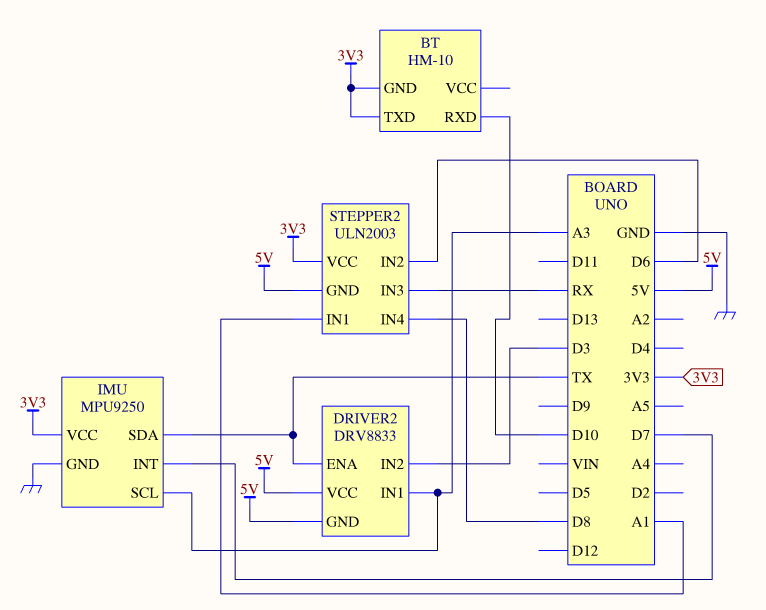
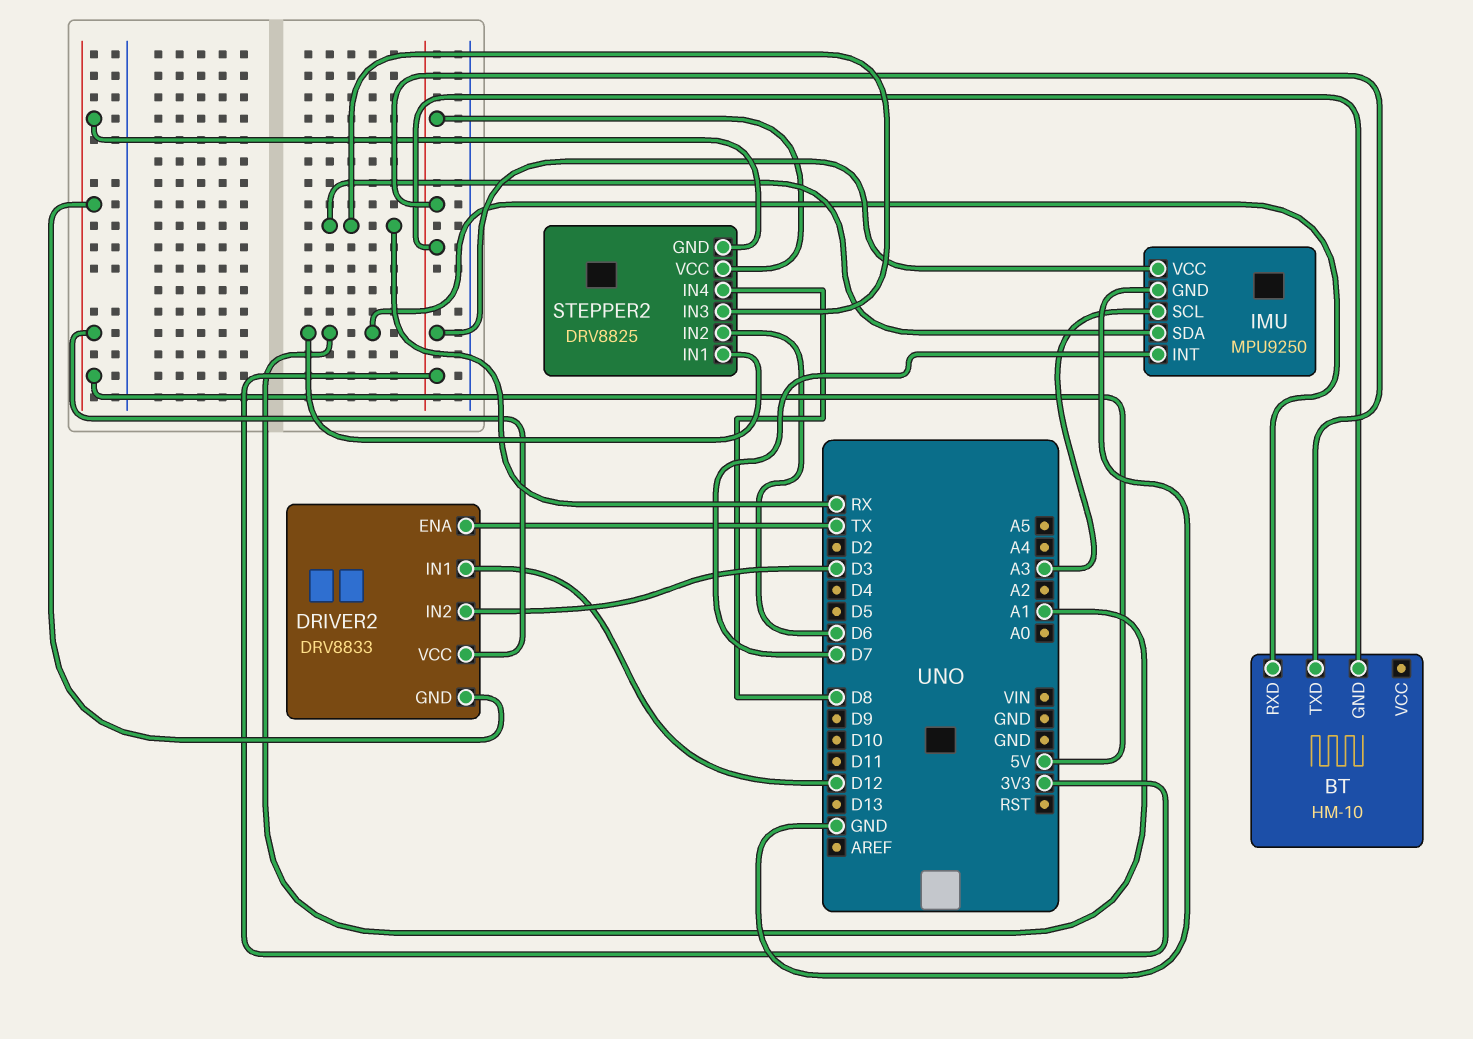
BT pin RXD: D10 -> A1
DRIVER2 pin IN1: A3 -> D12
IMU pin SDA: TX -> RX
STEPPER2: ULN2003 -> DRV8825

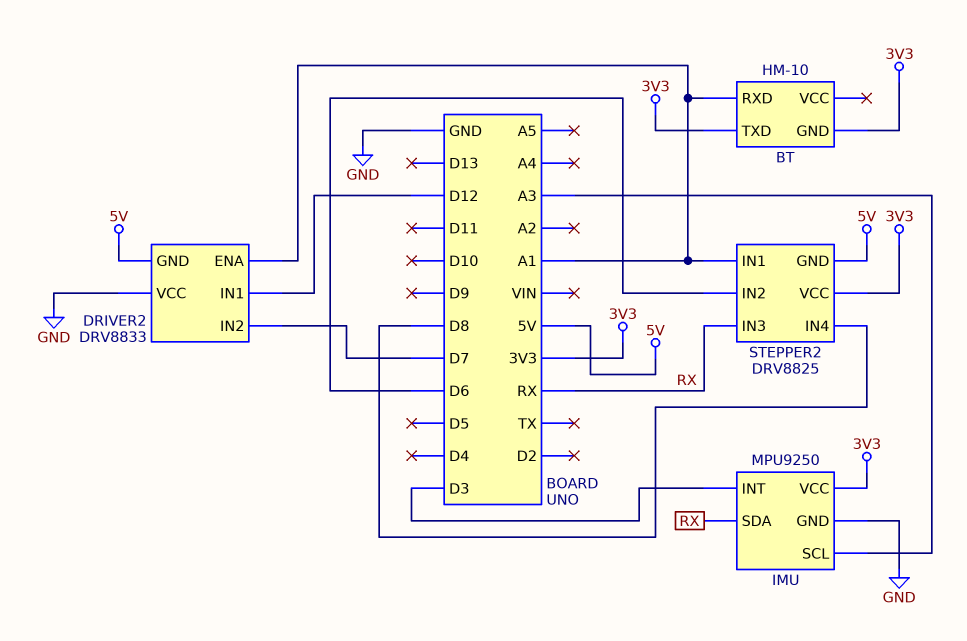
DRIVER2 pin ENA: TX -> A1
DRIVER2 pin IN2: D3 -> D7
DRIVER2 pin VCC: 5V -> GND
IMU pin INT: D7 -> D3

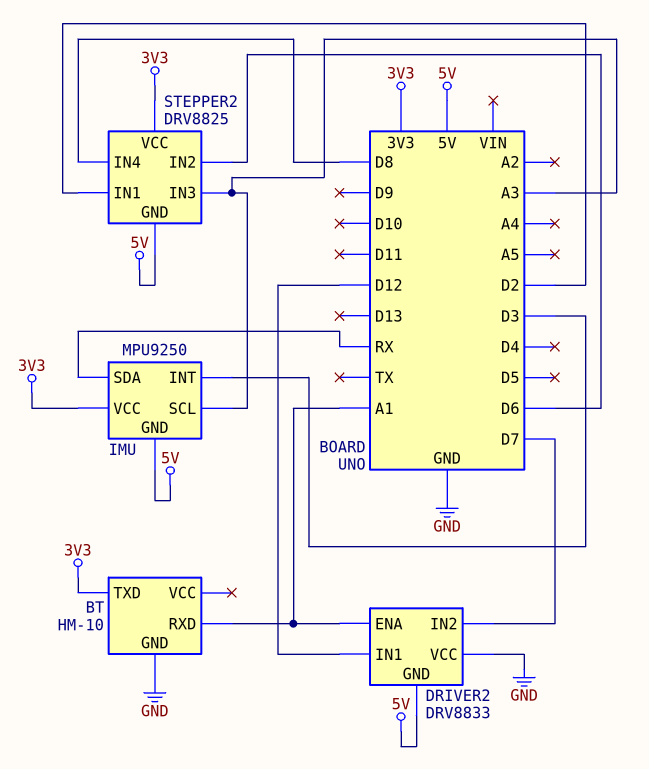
BT pin GND: 3V3 -> GND
IMU pin GND: GND -> 5V
STEPPER2 pin IN1: A1 -> D2
STEPPER2 pin IN3: RX -> A3

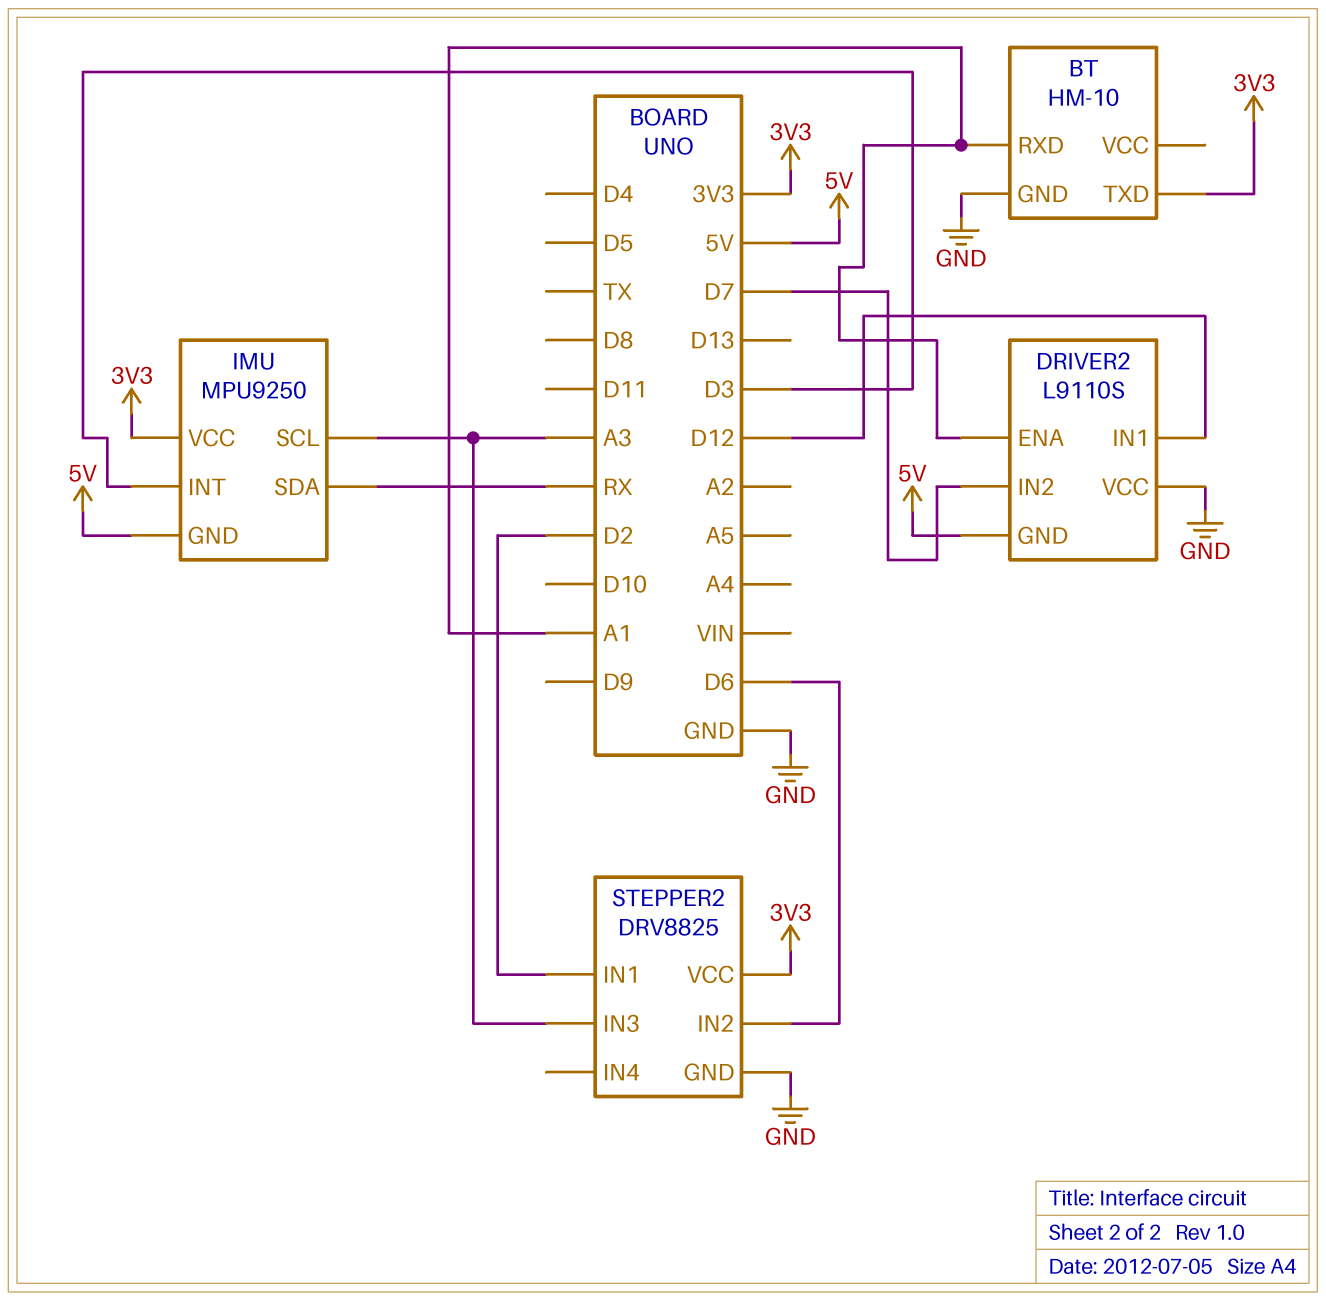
DRIVER2: DRV8833 -> L9110S
STEPPER2 pin GND: 5V -> GND
STEPPER2 pin IN4: D8 -> none

